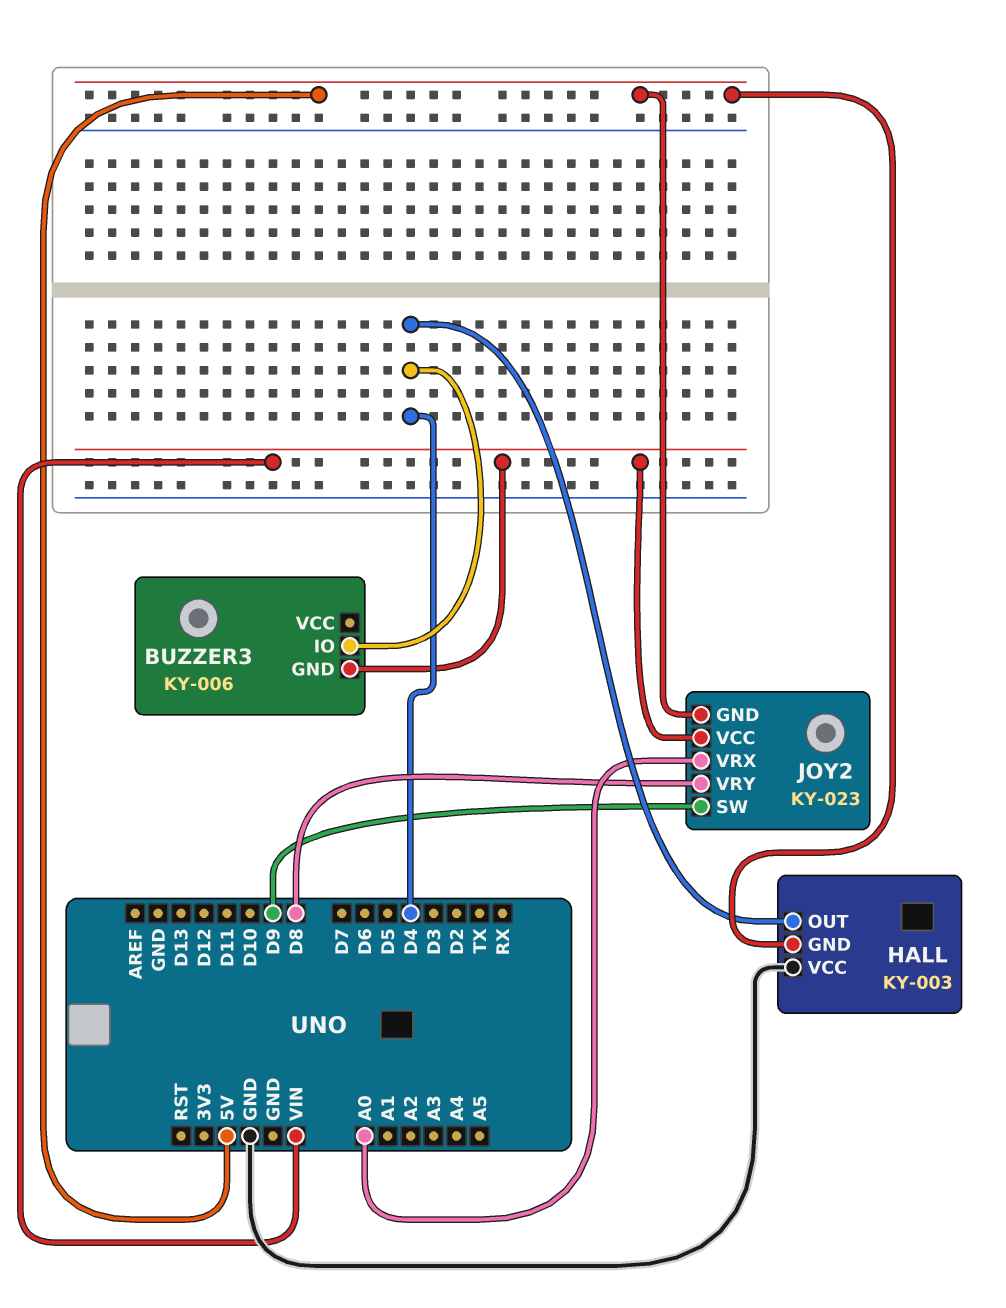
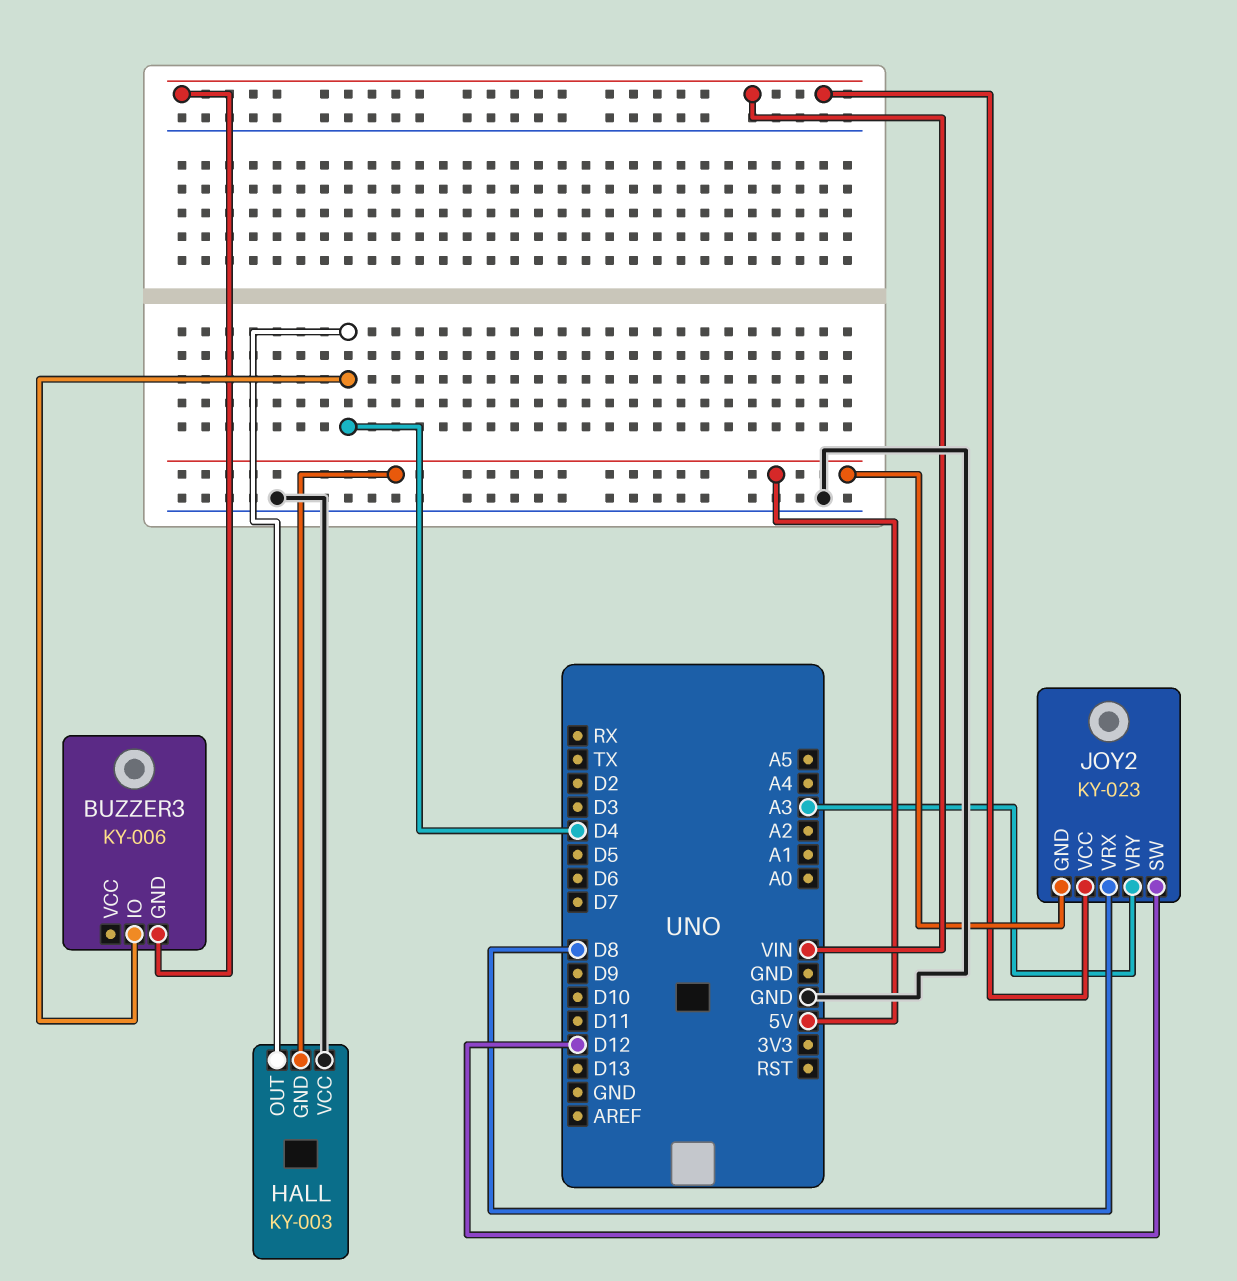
JOY2 pin SW: D9 -> D12
JOY2 pin VRX: A0 -> D8
JOY2 pin VRY: D8 -> A3

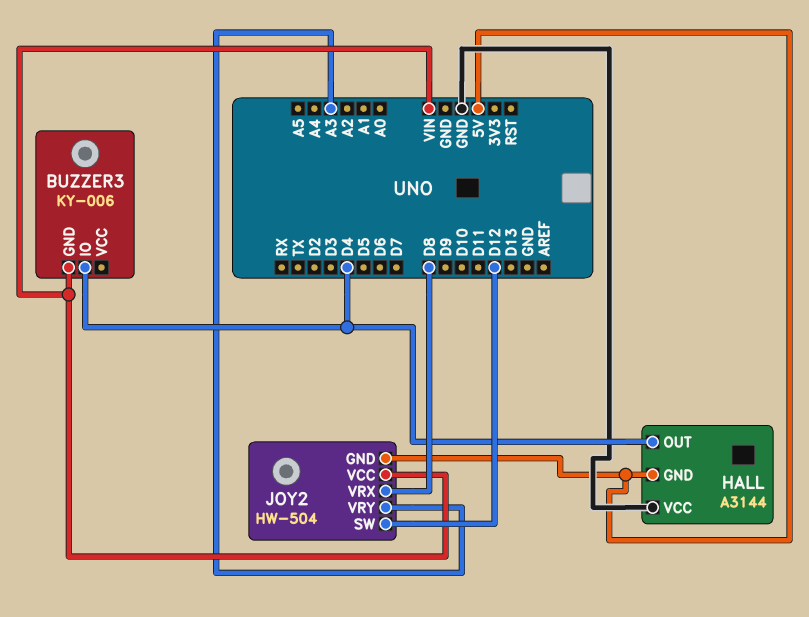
HALL: KY-003 -> A3144
JOY2: KY-023 -> HW-504

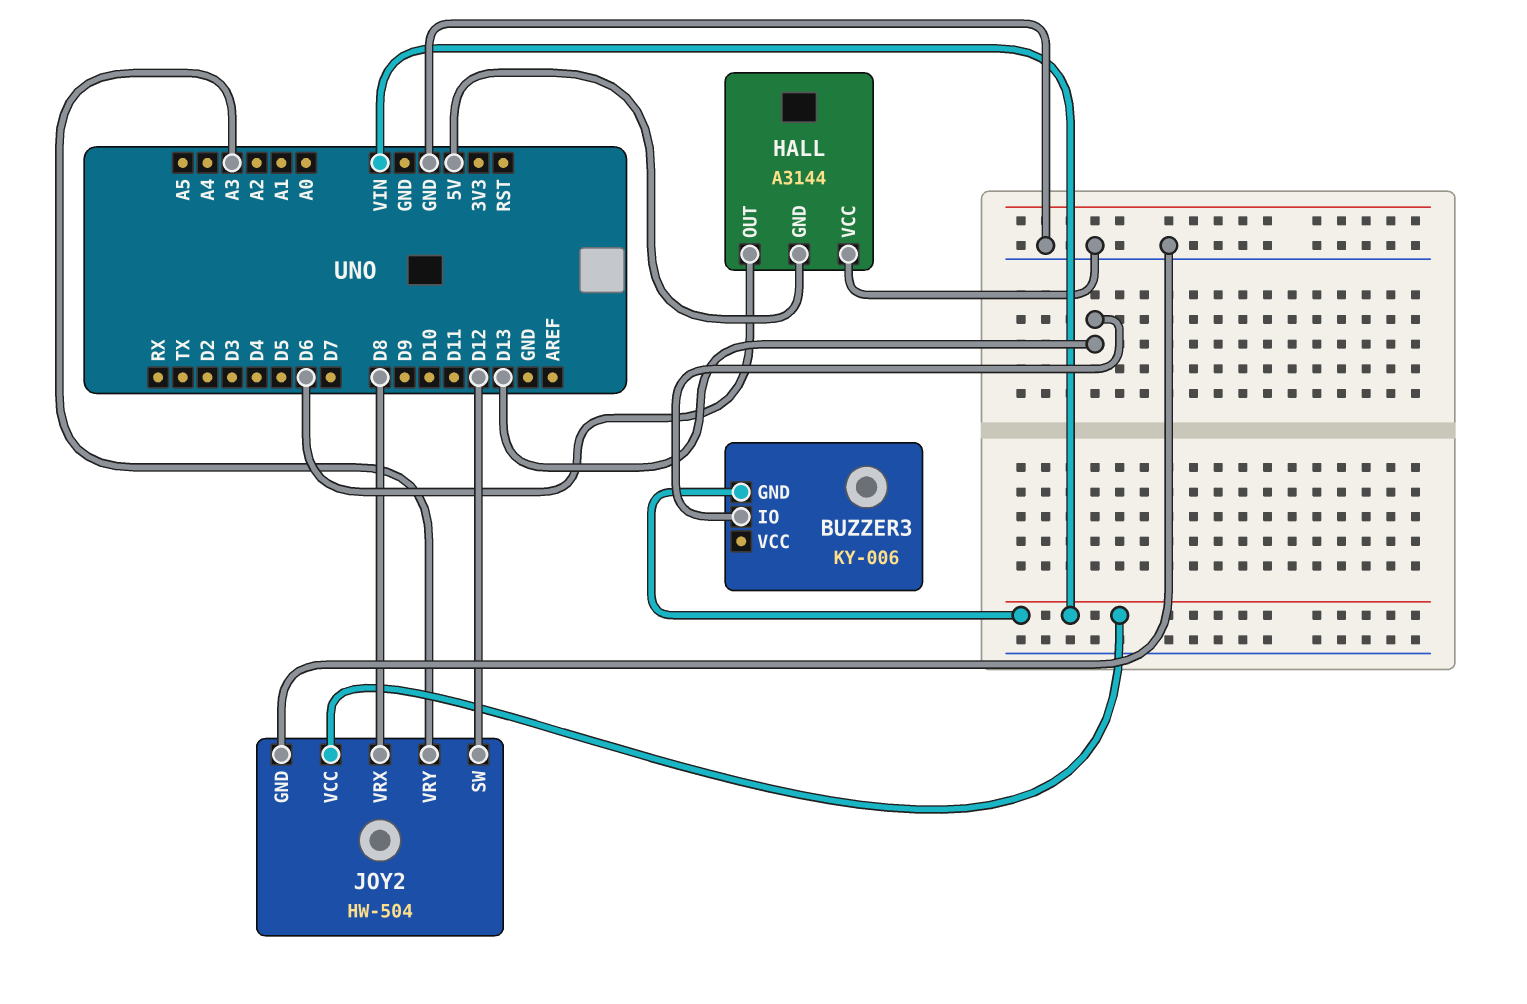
BUZZER3 pin IO: D4 -> D13
HALL pin OUT: D4 -> D6
JOY2 pin GND: 5V -> GND

